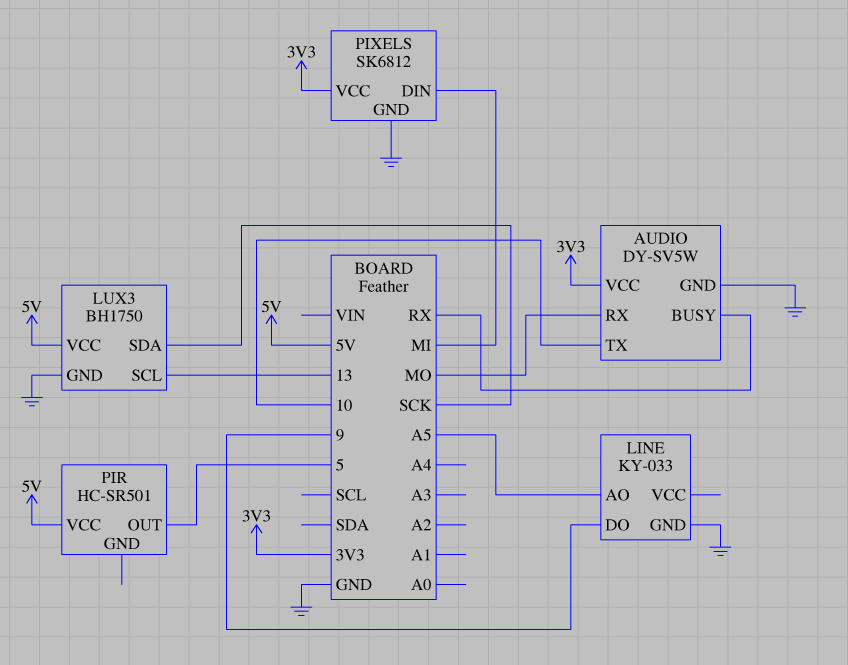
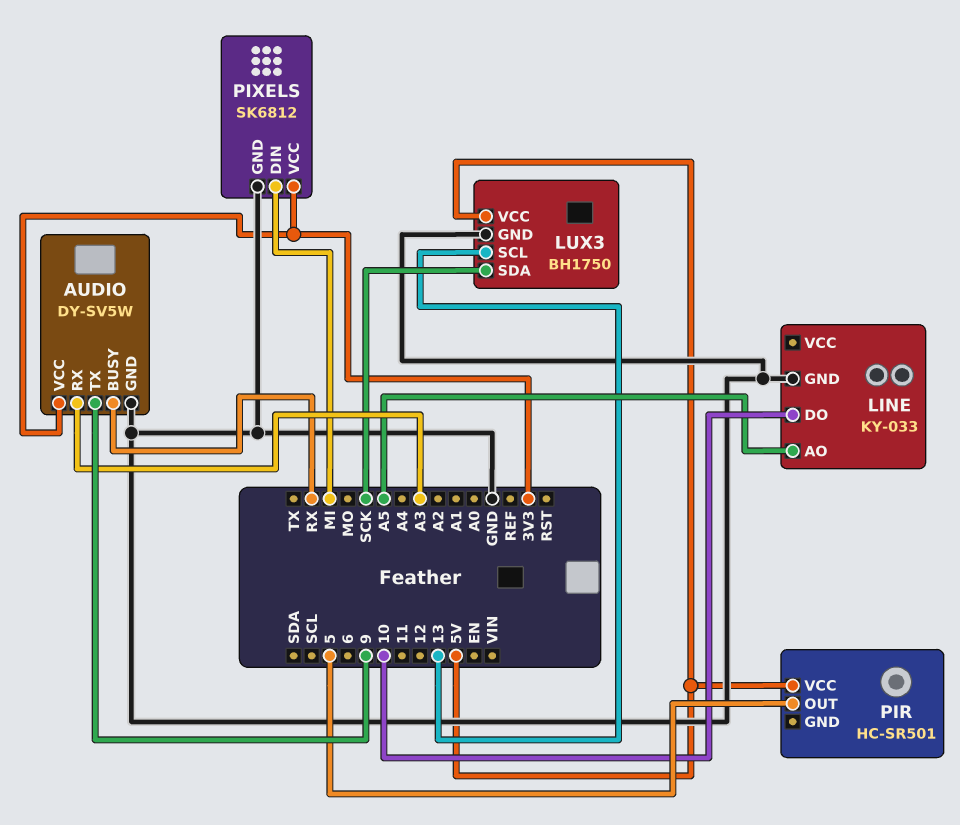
AUDIO pin RX: MO -> A3
AUDIO pin TX: 10 -> 9
LINE pin DO: 9 -> 10

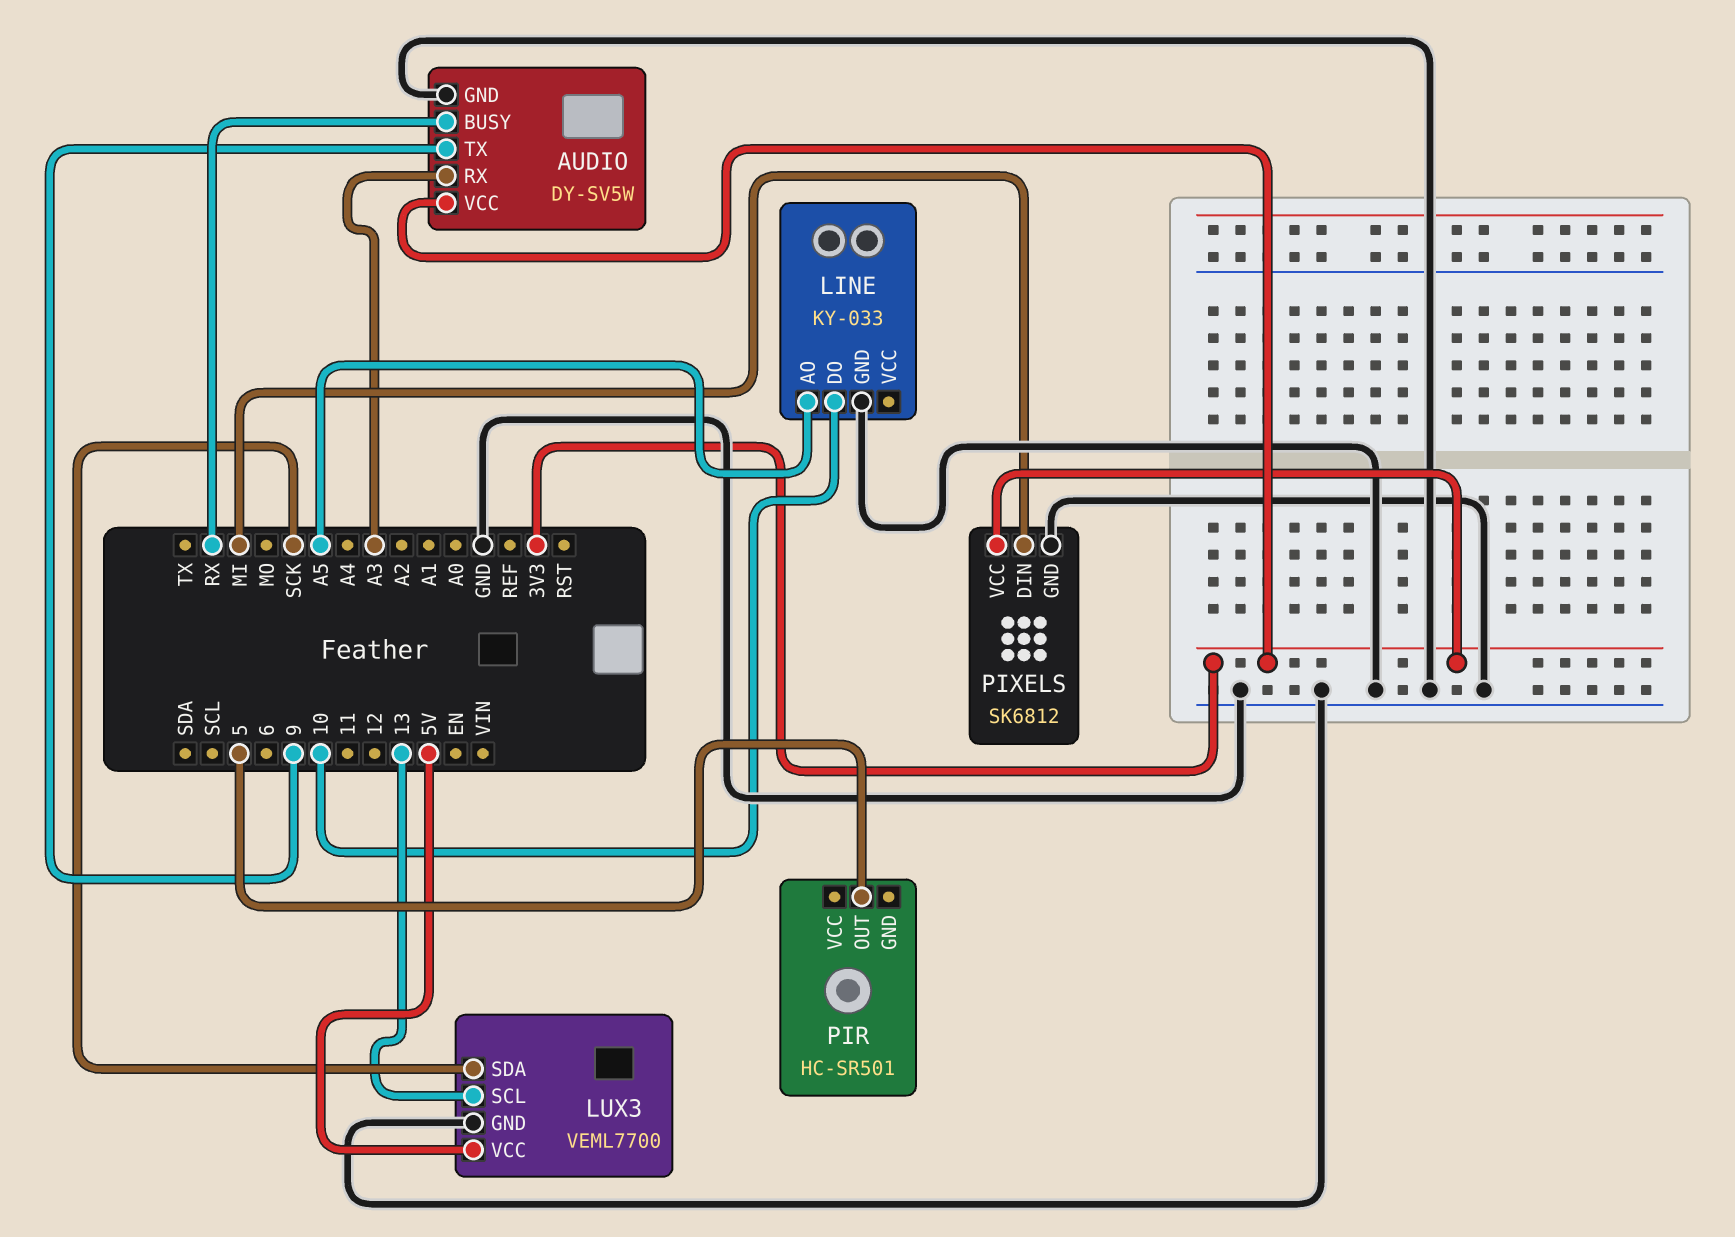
LUX3: BH1750 -> VEML7700
PIR pin VCC: 5V -> none

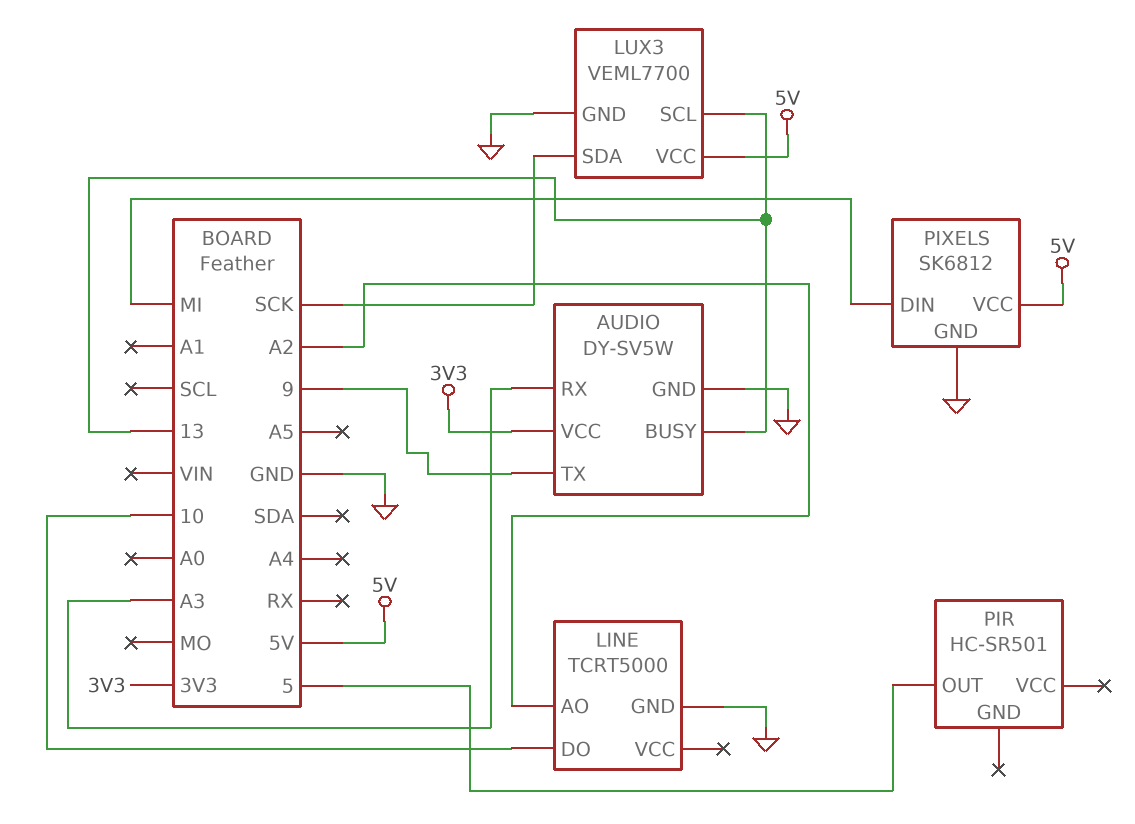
AUDIO pin BUSY: RX -> 13
LINE: KY-033 -> TCRT5000
LINE pin AO: A5 -> A2
PIXELS pin VCC: 3V3 -> 5V

